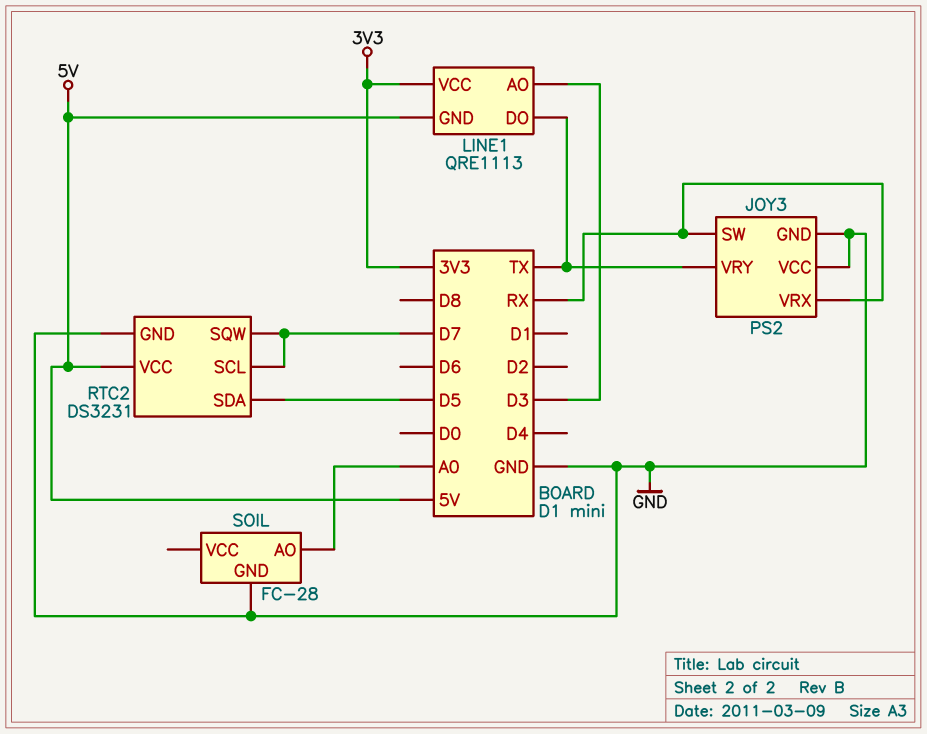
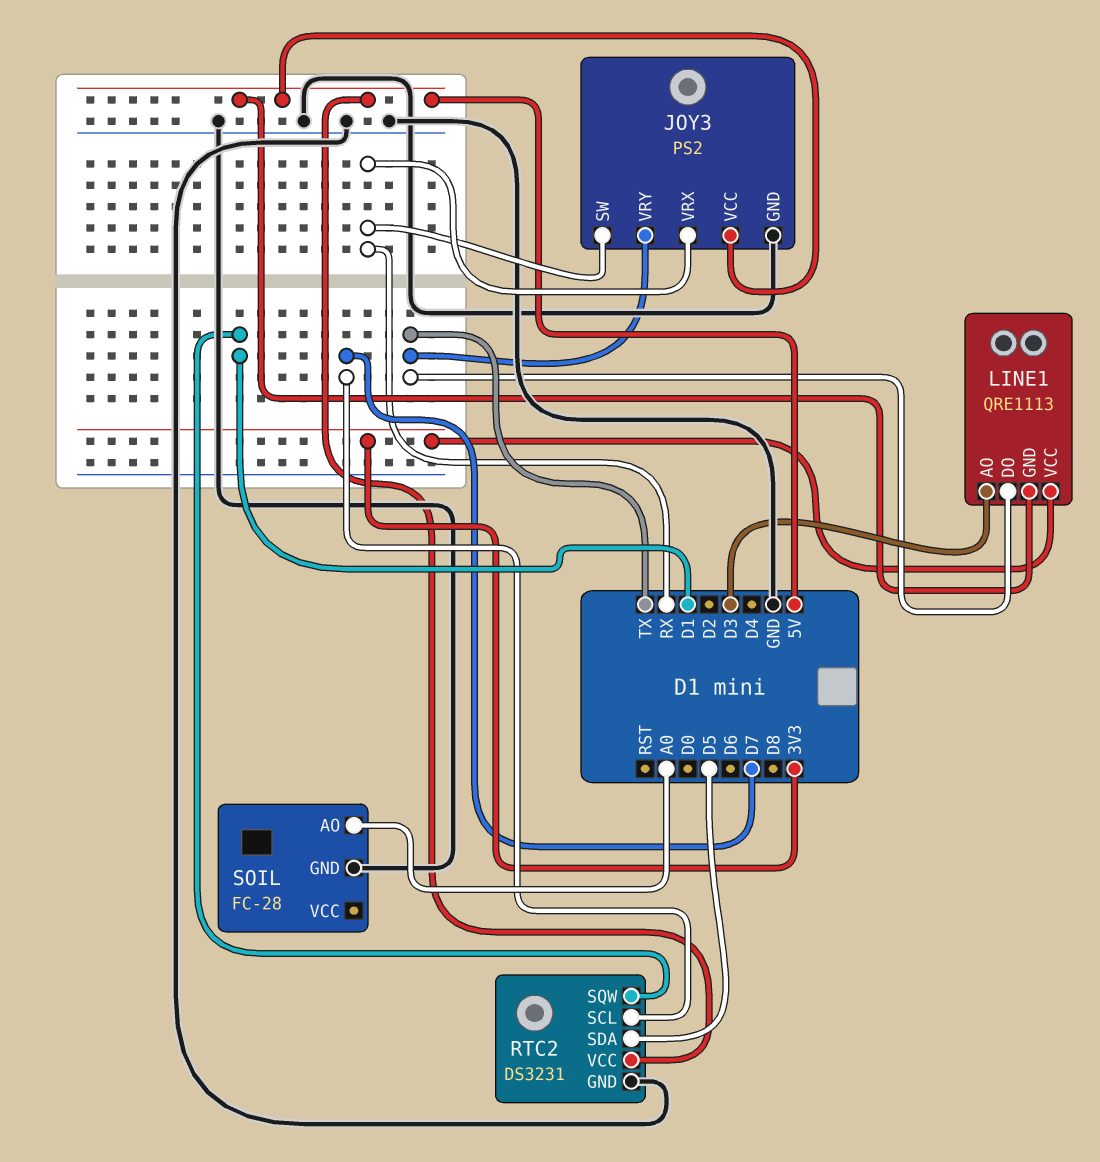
JOY3 pin VCC: GND -> 5V
RTC2 pin SQW: D7 -> D1

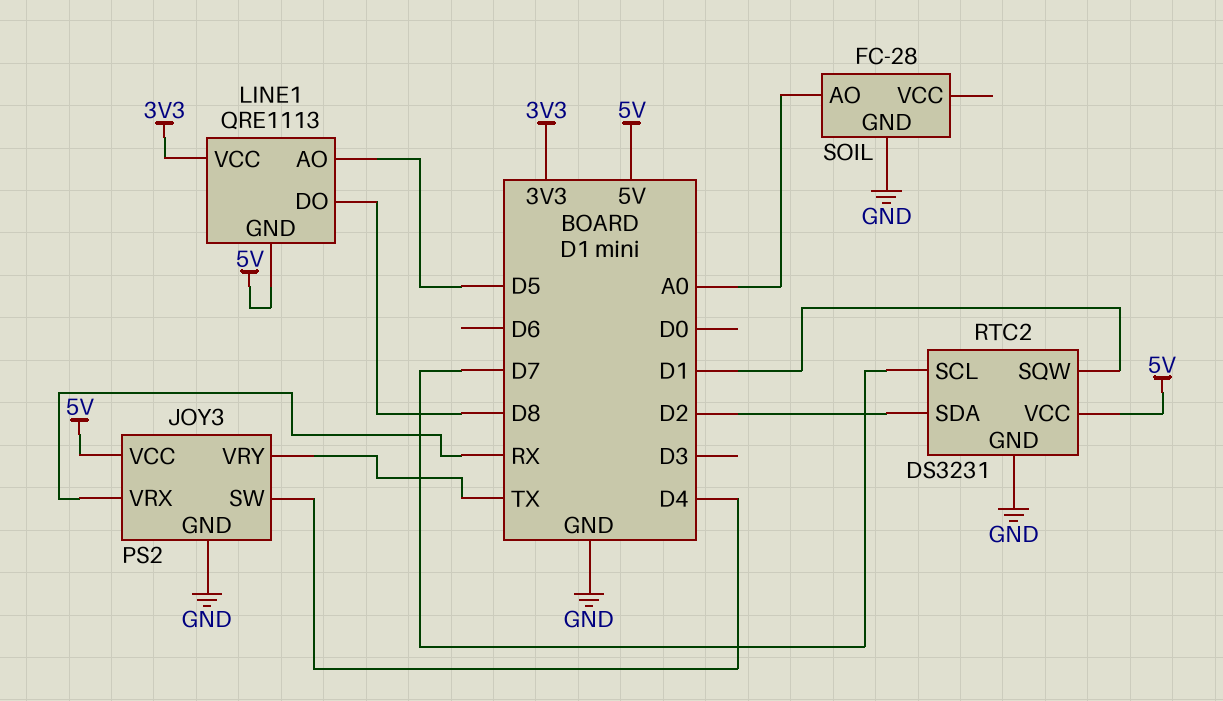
JOY3 pin SW: RX -> D4
LINE1 pin AO: D3 -> D5
LINE1 pin DO: TX -> D8
RTC2 pin SDA: D5 -> D2

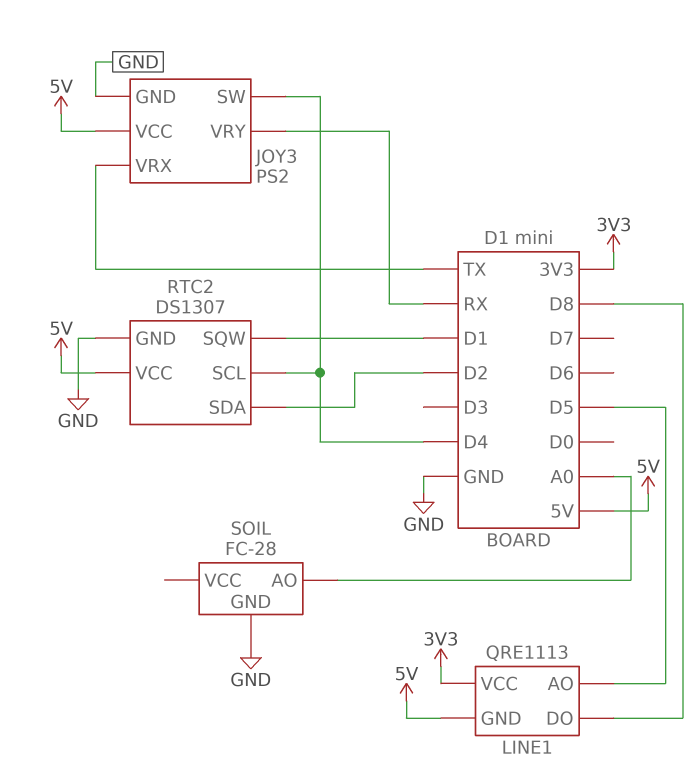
JOY3 pin VRX: RX -> TX
JOY3 pin VRY: TX -> RX
RTC2: DS3231 -> DS1307
RTC2 pin SCL: D7 -> D4

